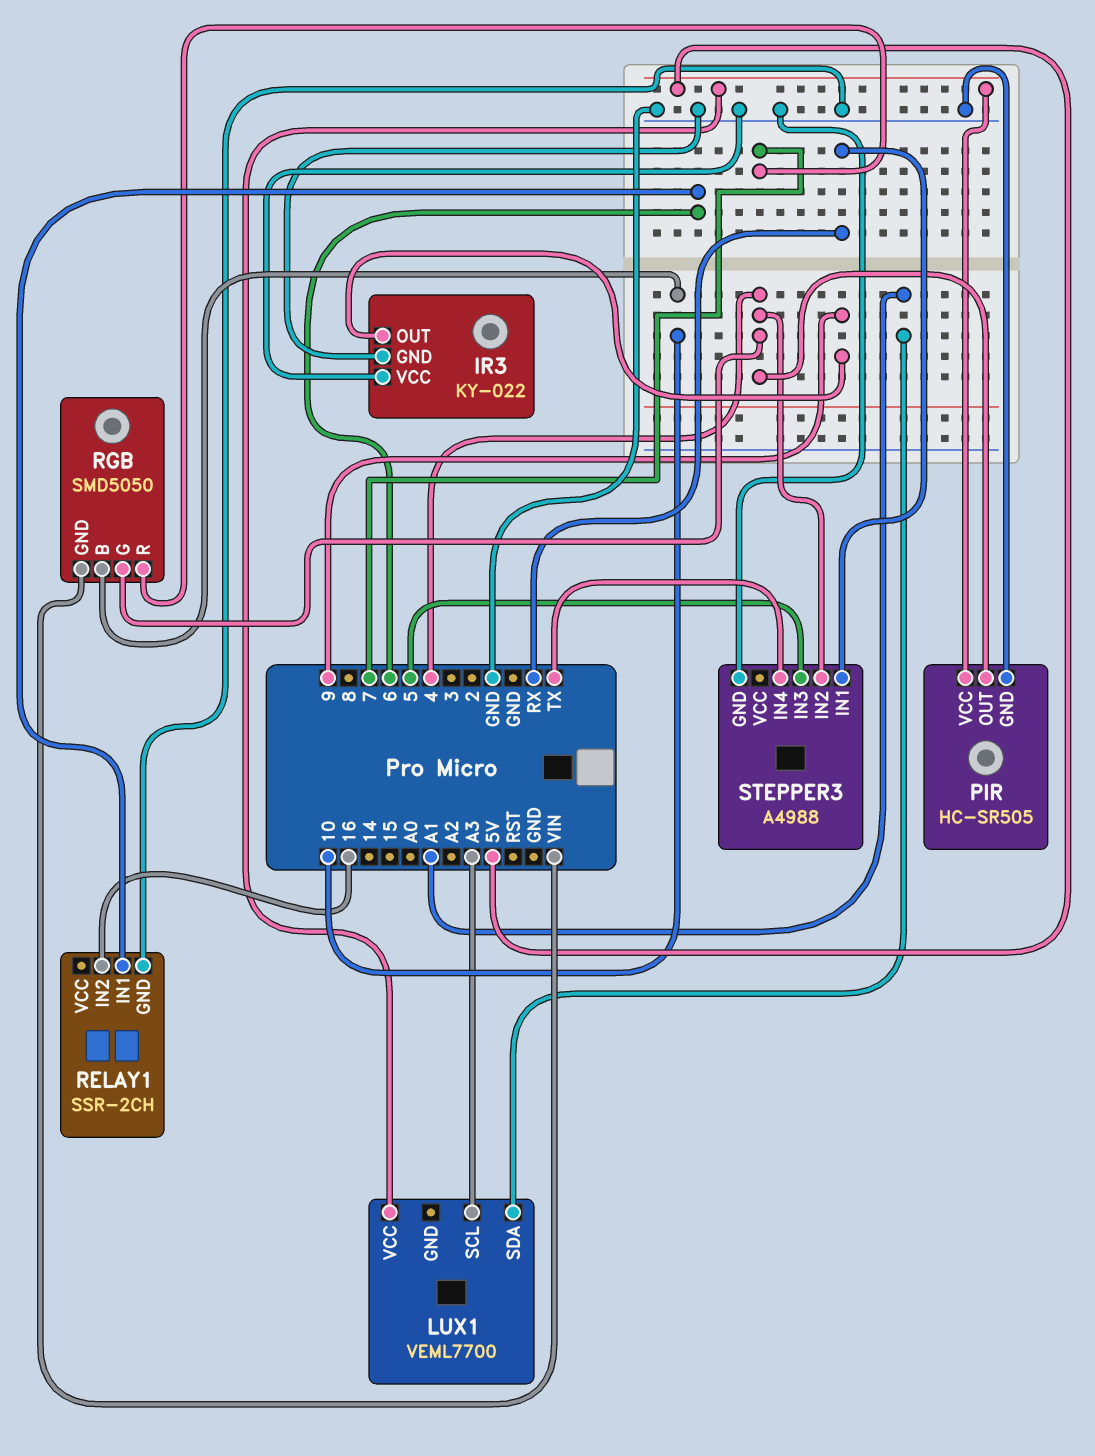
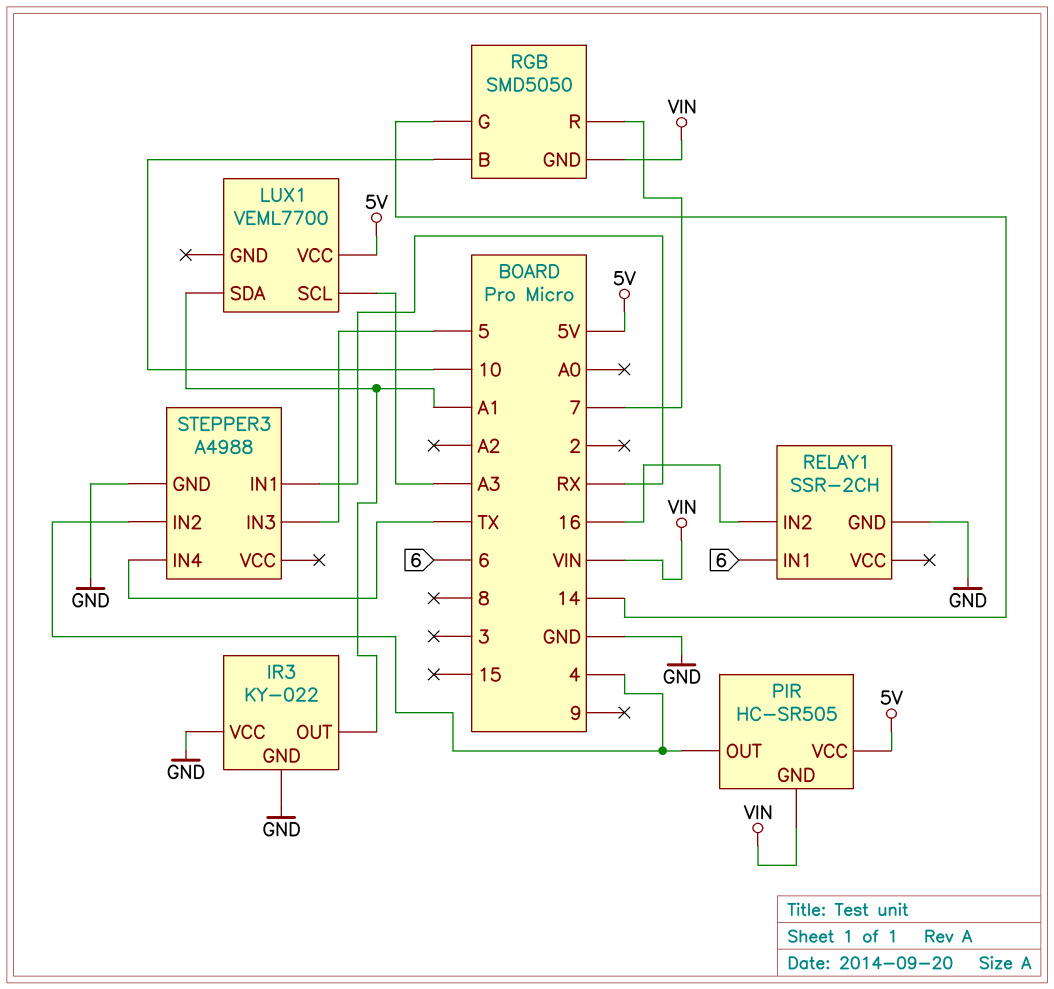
IR3 pin OUT: 9 -> A1
PIR pin GND: GND -> VIN
RGB pin G: 4 -> 14

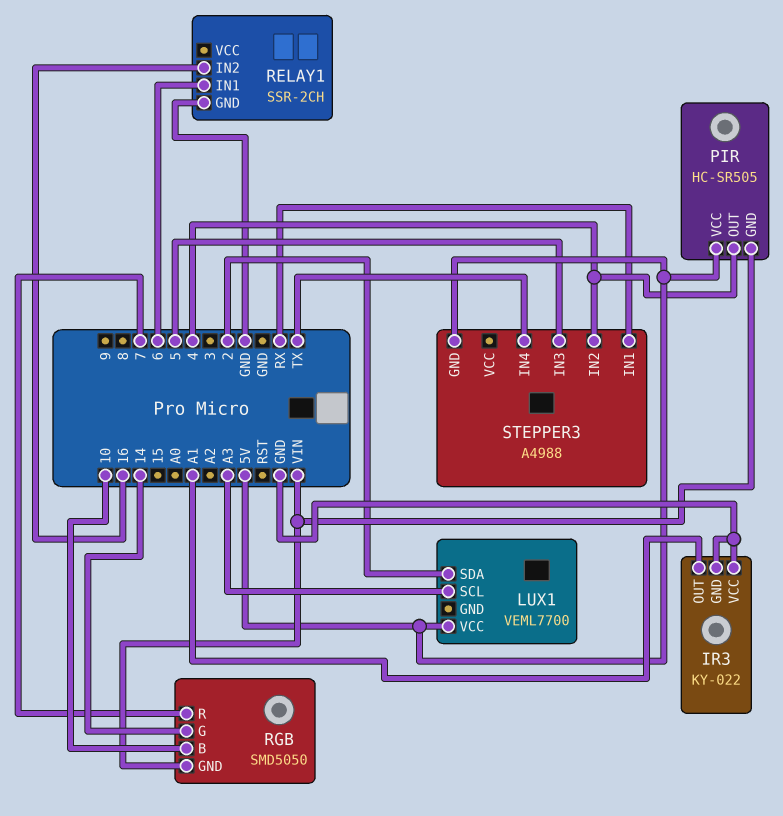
LUX1 pin SDA: A1 -> 2
STEPPER3 pin GND: GND -> 5V

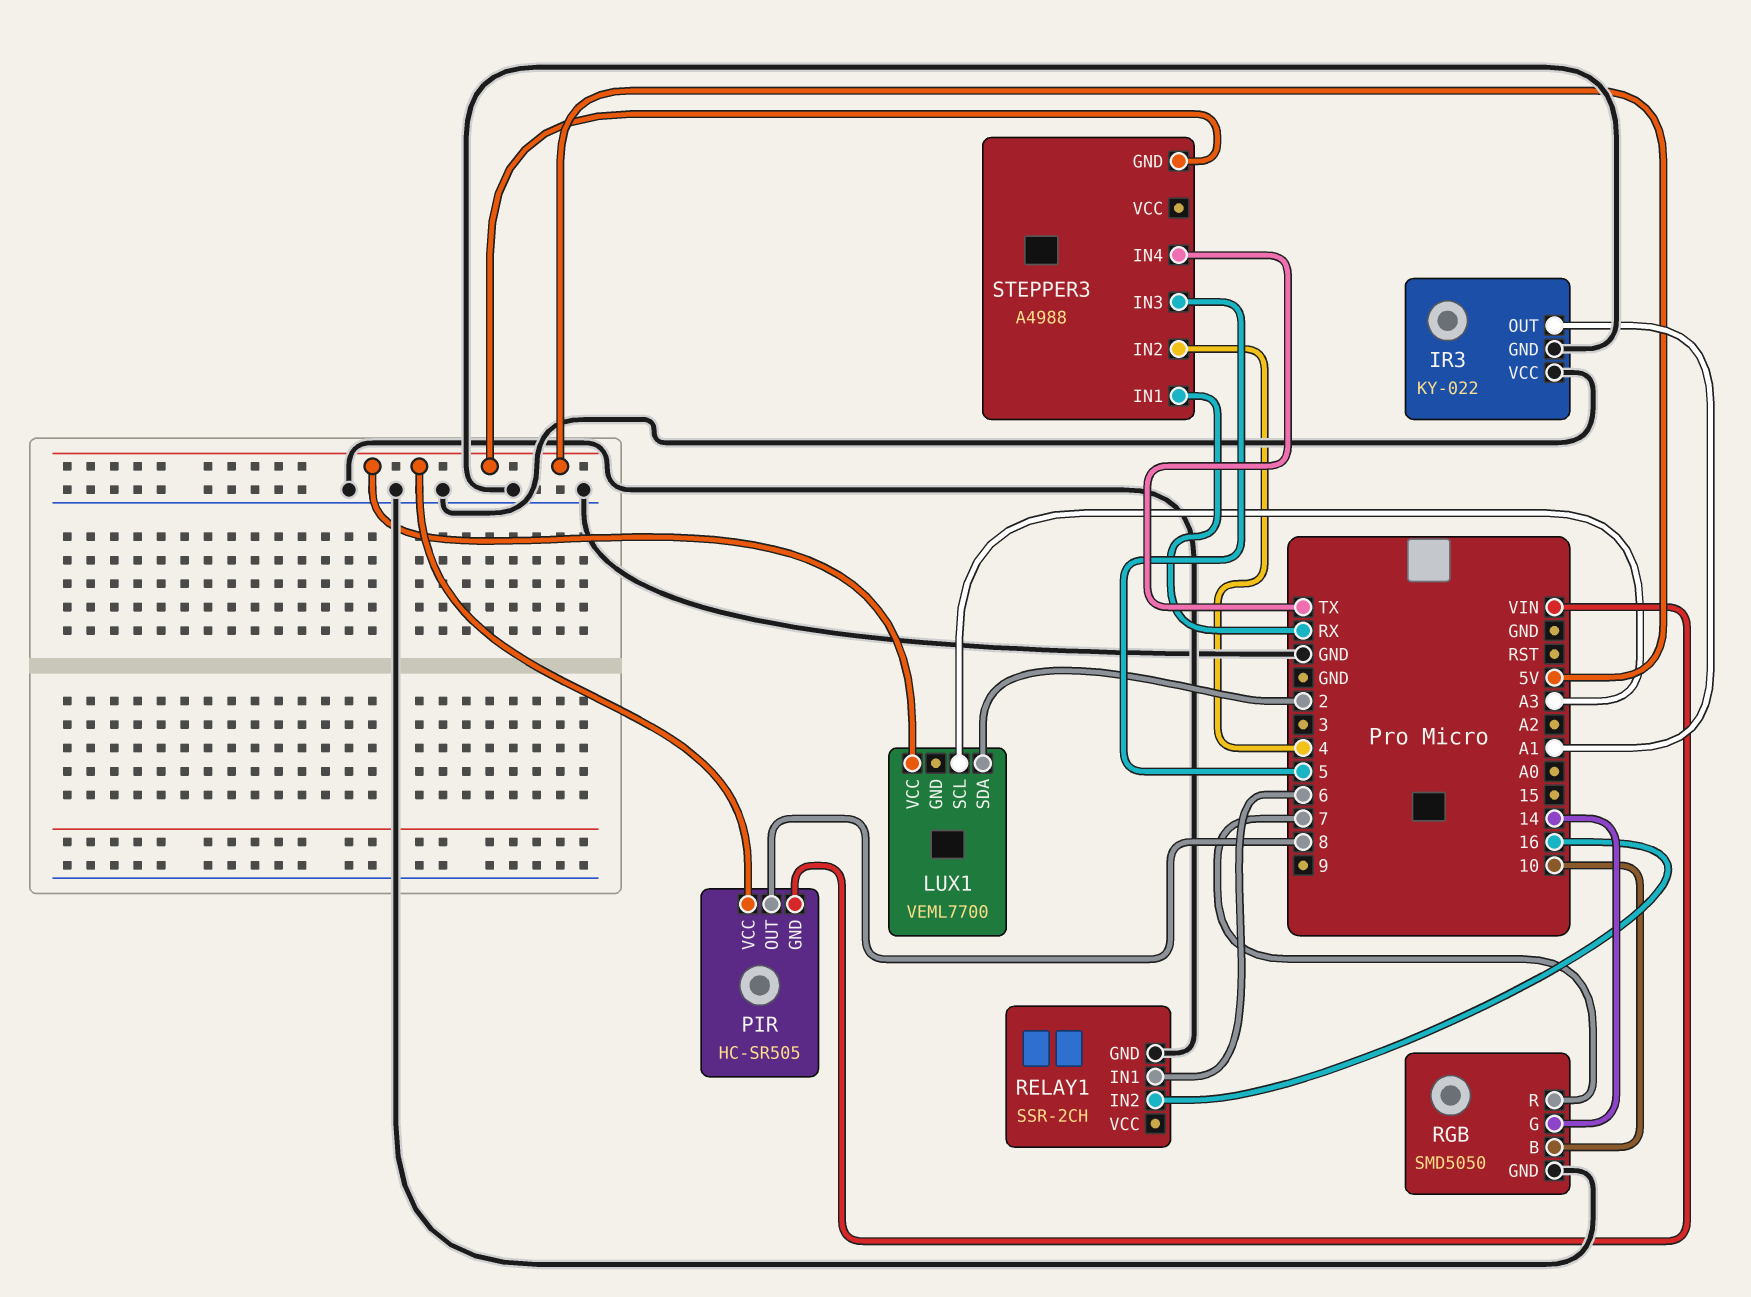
PIR pin OUT: 4 -> 8
RGB pin GND: VIN -> GND

